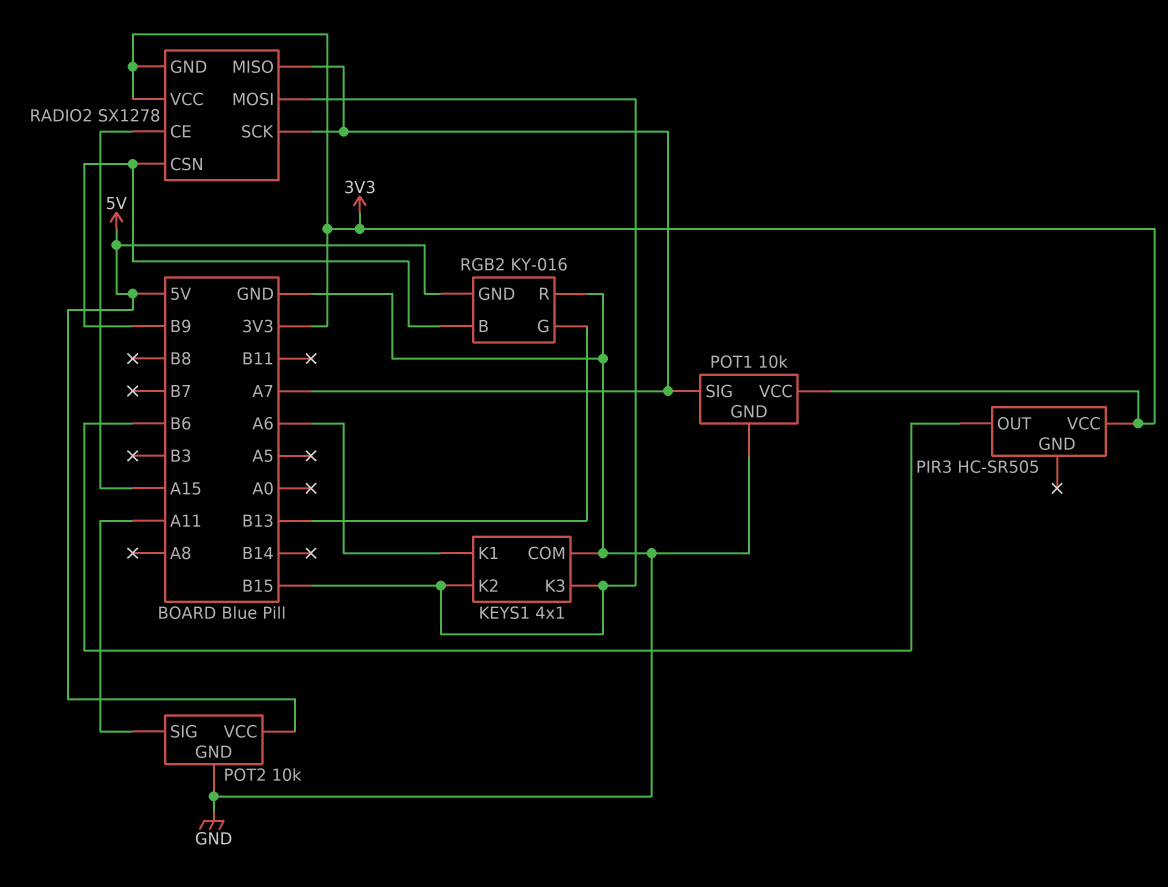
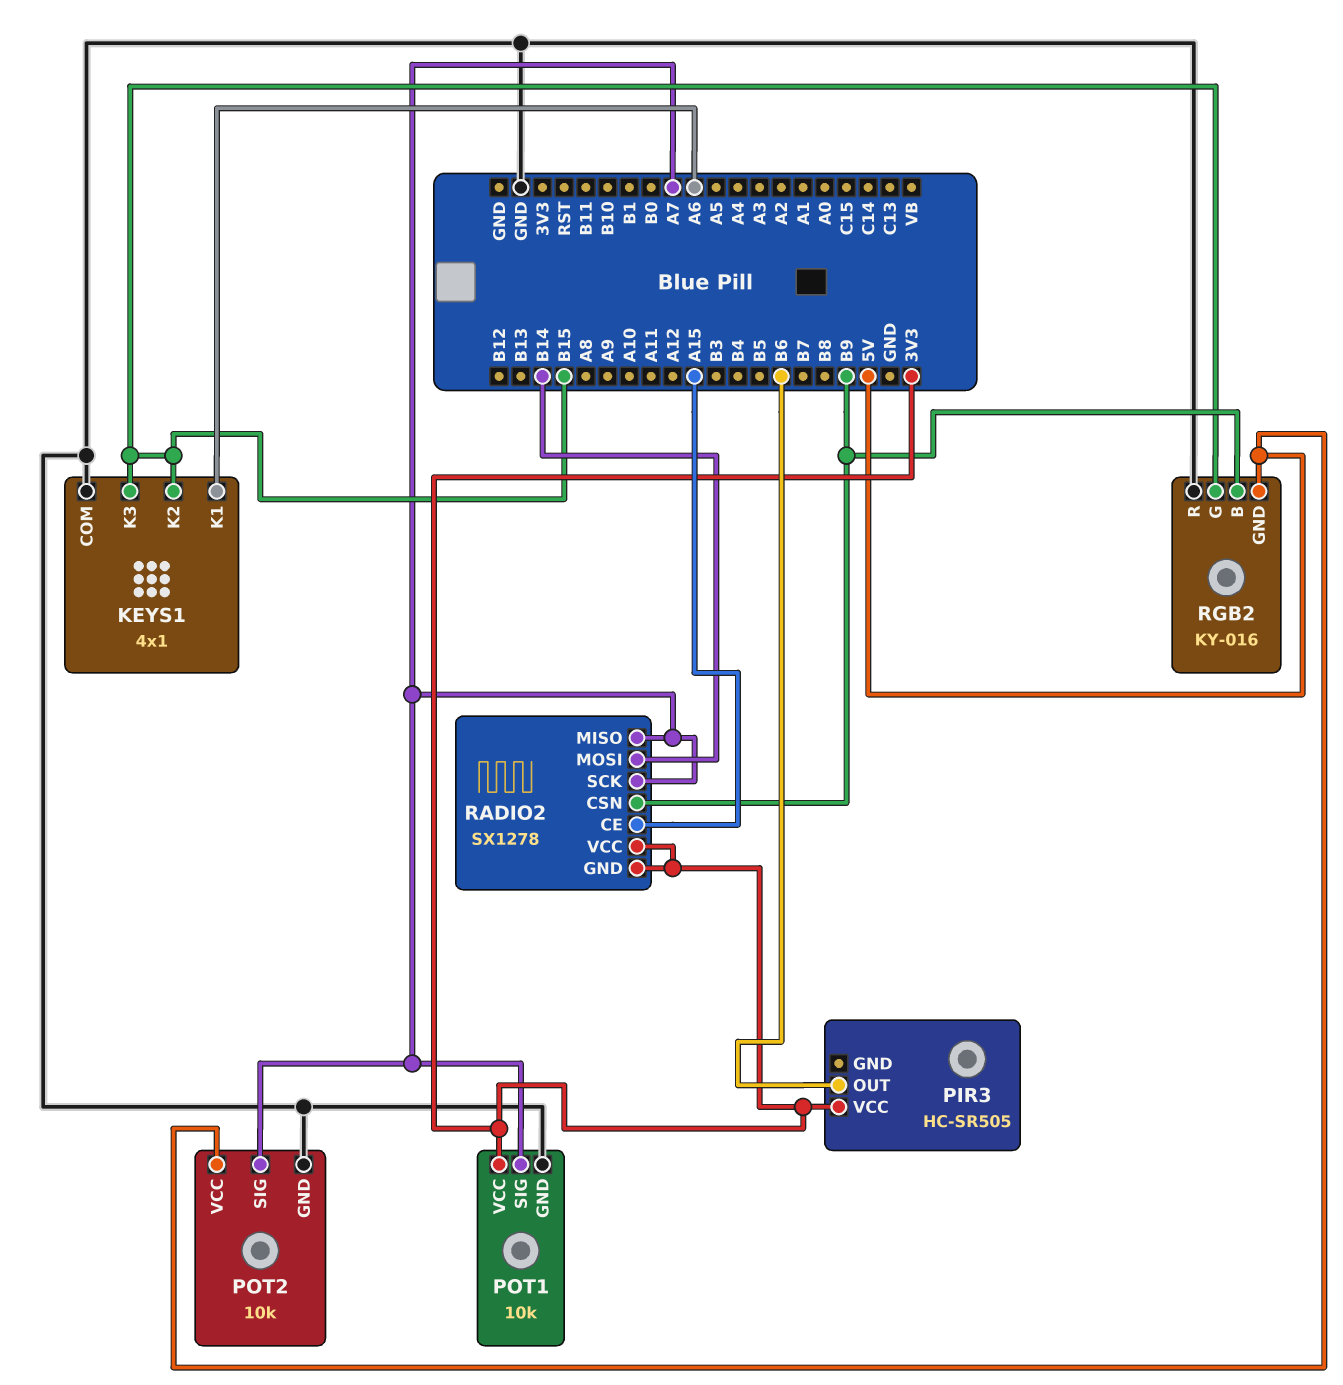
POT2 pin SIG: A11 -> A7
RADIO2 pin MOSI: B15 -> B14
RGB2 pin G: B13 -> B15

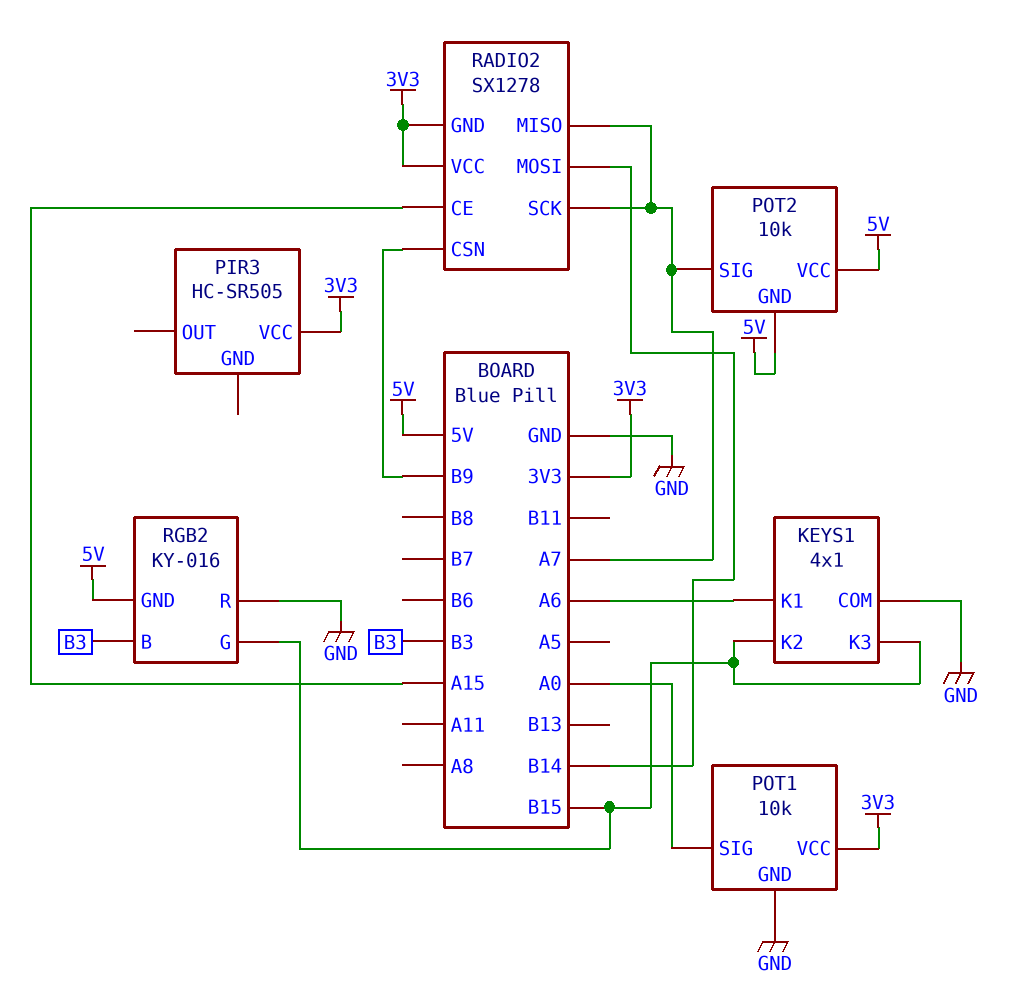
PIR3 pin OUT: B6 -> none
POT1 pin SIG: A7 -> A0
POT2 pin GND: GND -> 5V
RGB2 pin B: B9 -> B3

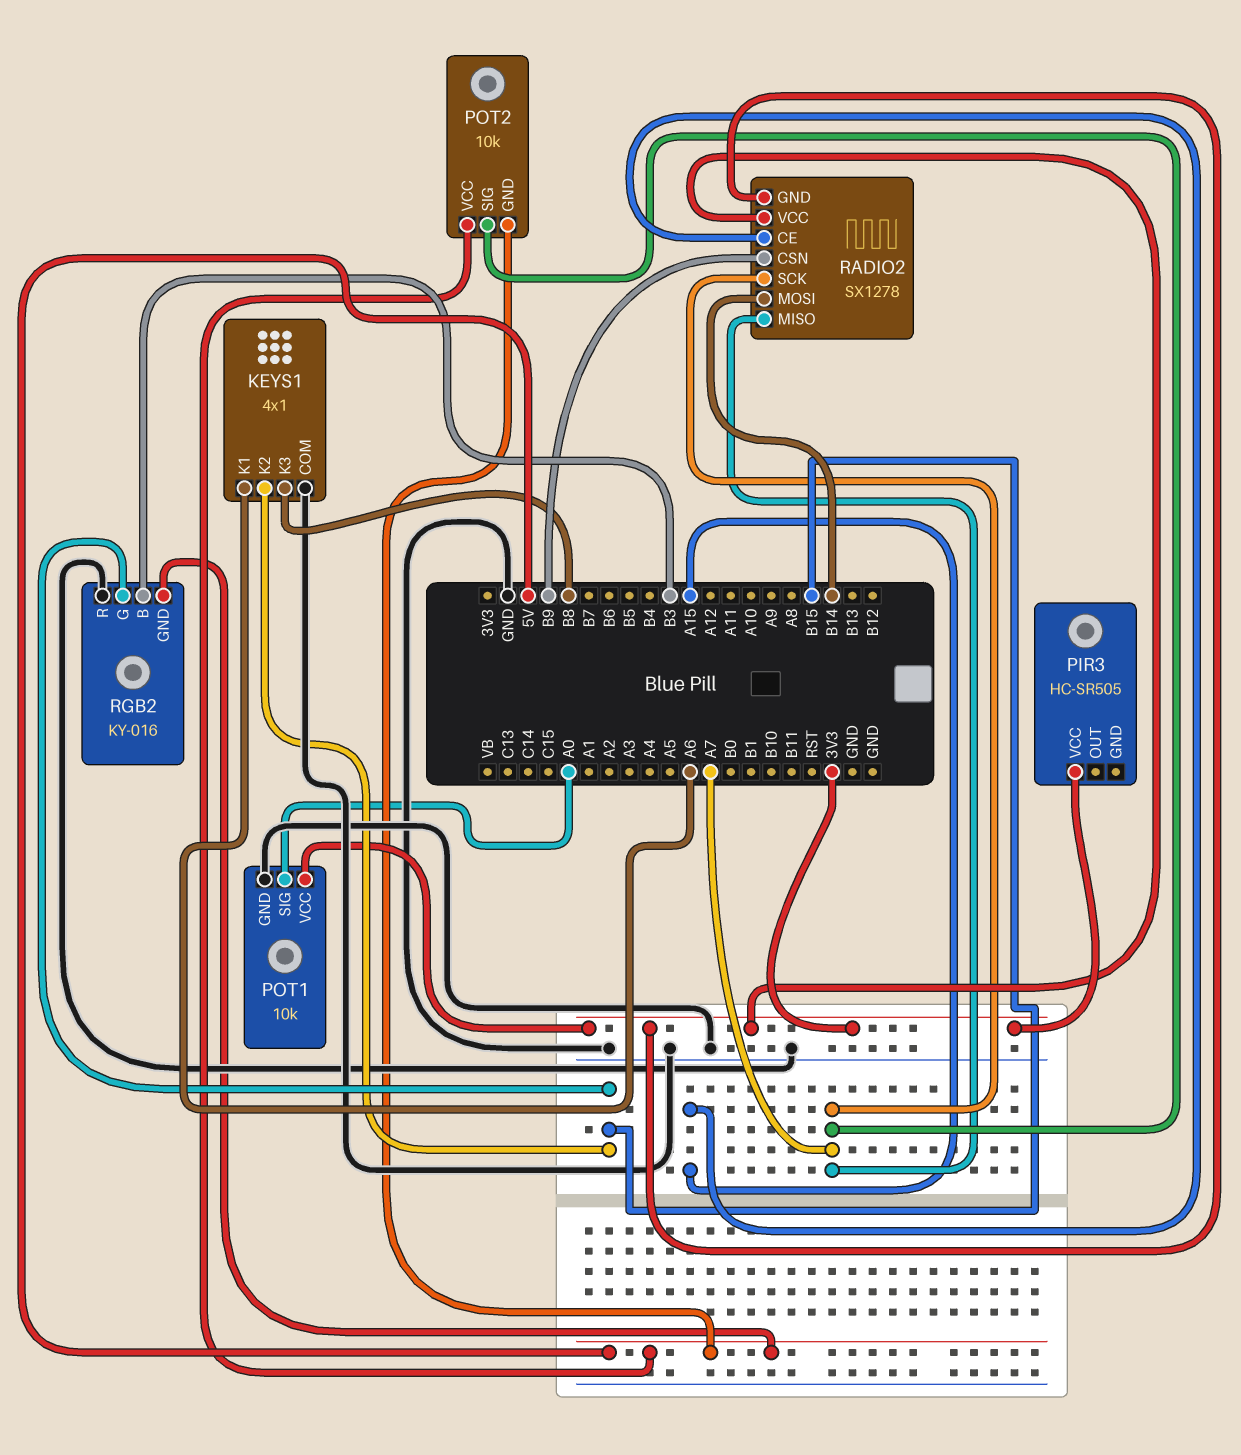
KEYS1 pin K3: B15 -> B8

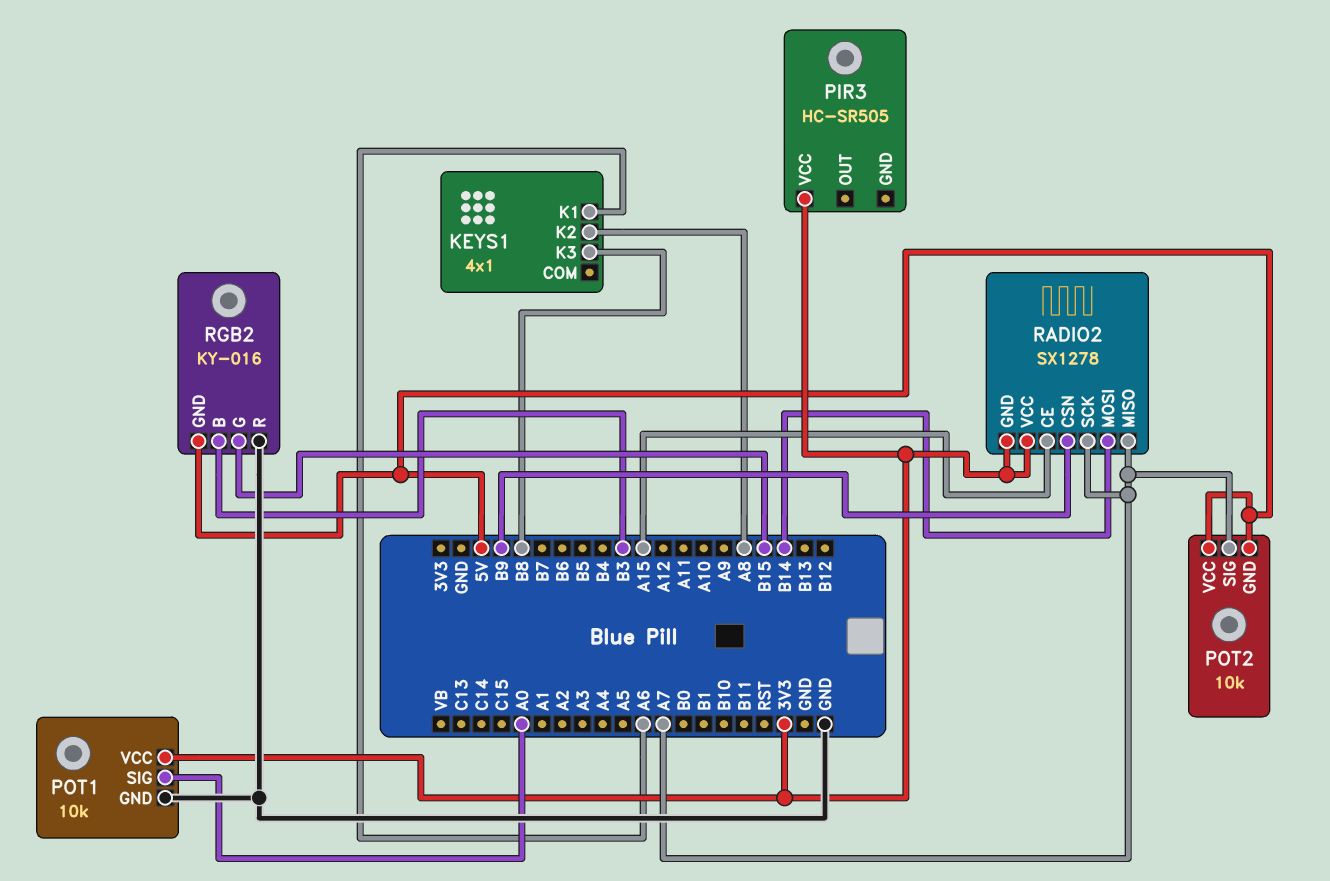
KEYS1 pin COM: GND -> none
KEYS1 pin K2: B15 -> A8

